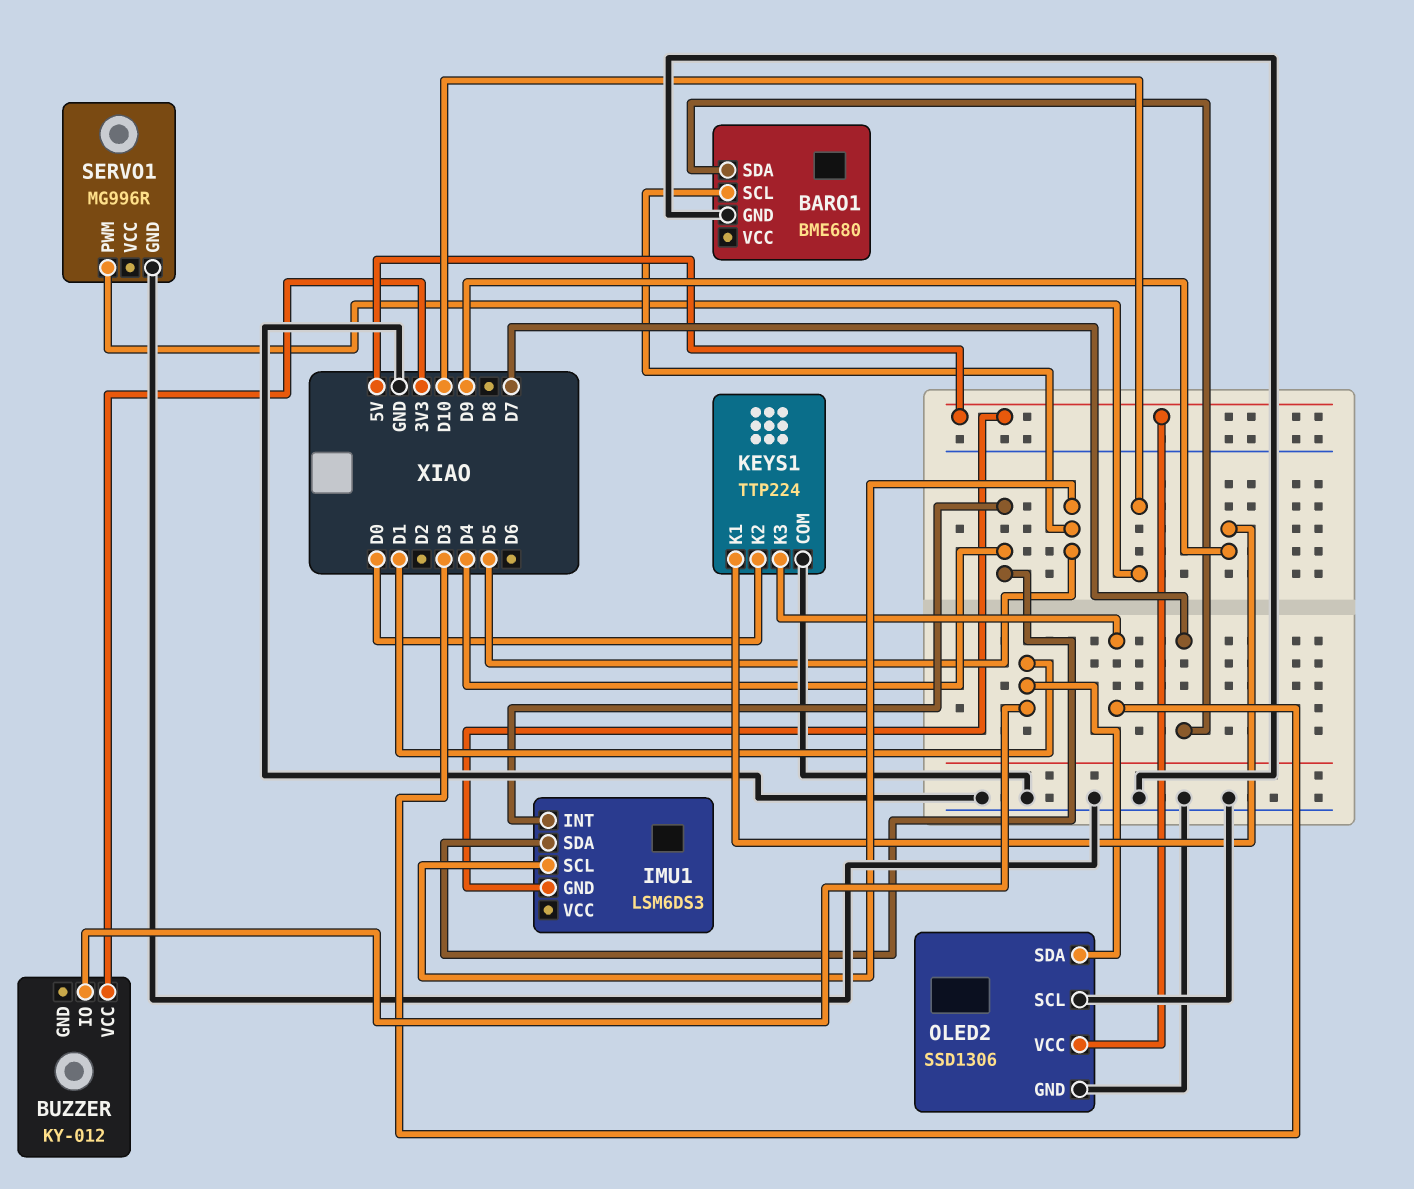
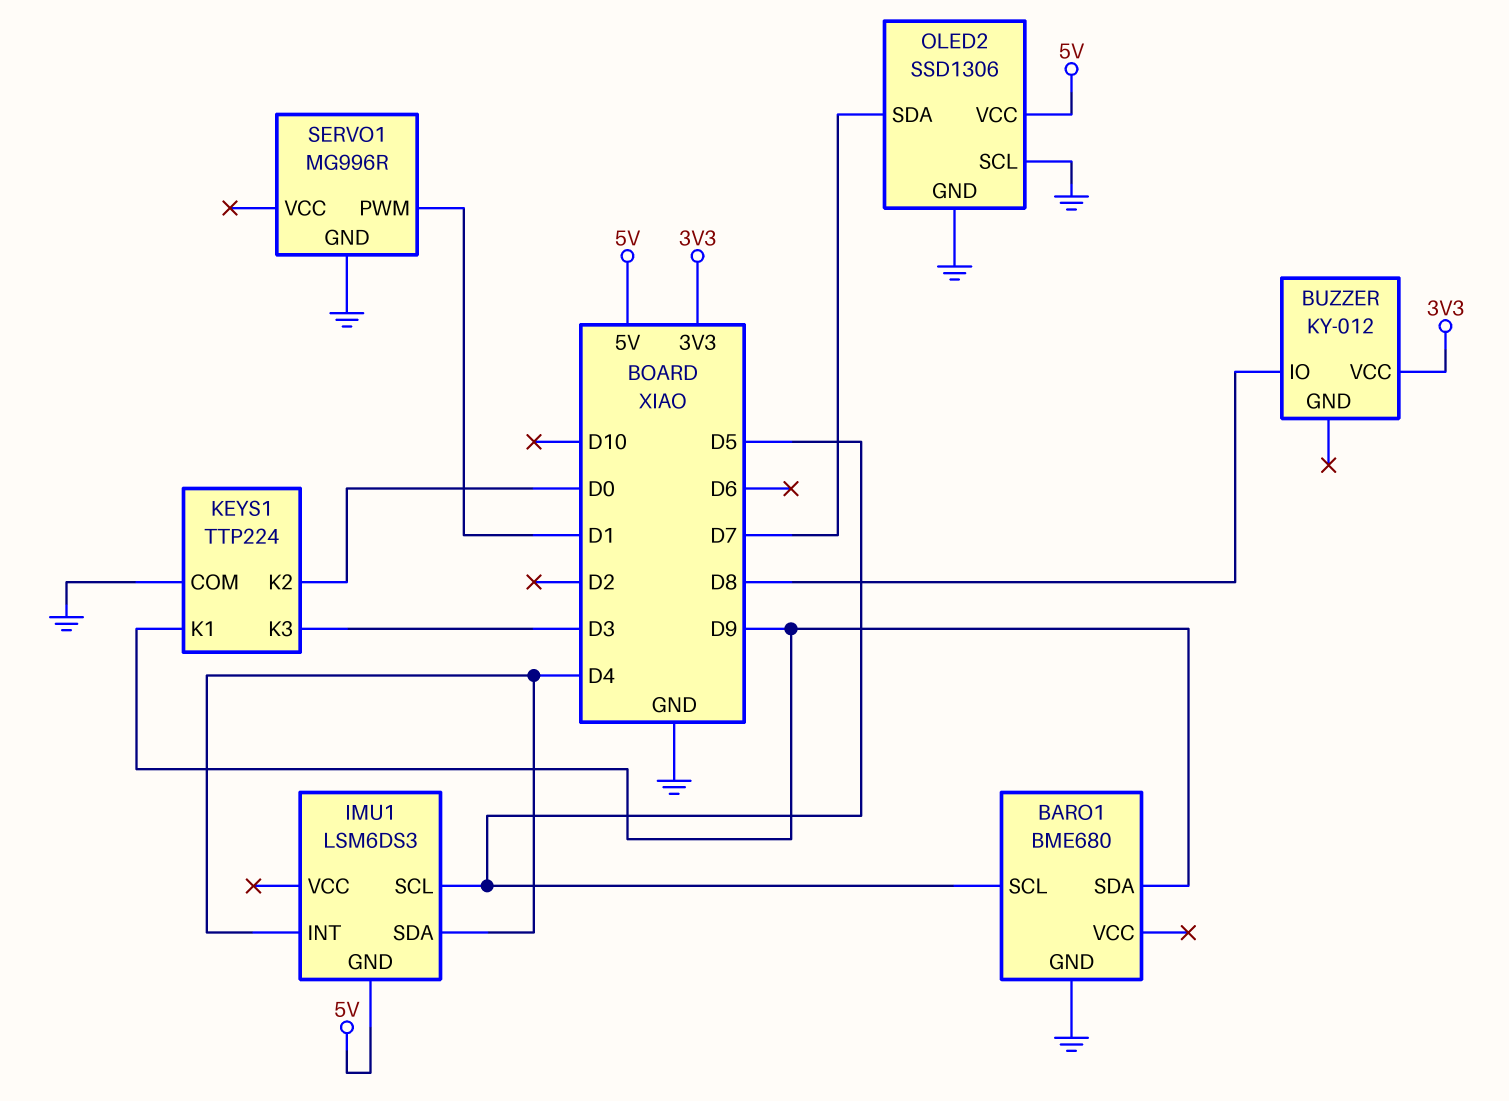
BARO1 pin SDA: D7 -> D9
BUZZER pin IO: D1 -> D8
OLED2 pin SDA: D1 -> D7
SERVO1 pin PWM: D10 -> D1

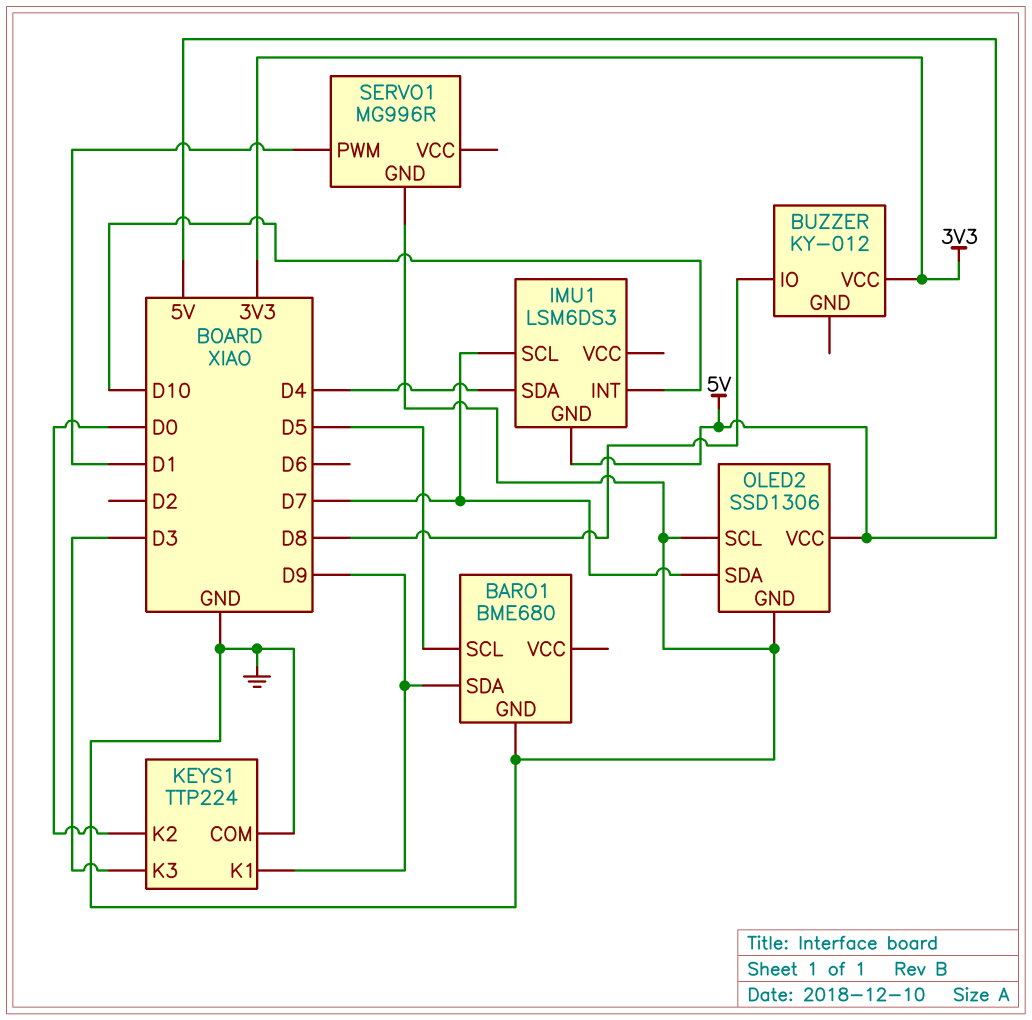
IMU1 pin INT: D4 -> D10
IMU1 pin SCL: D5 -> D7

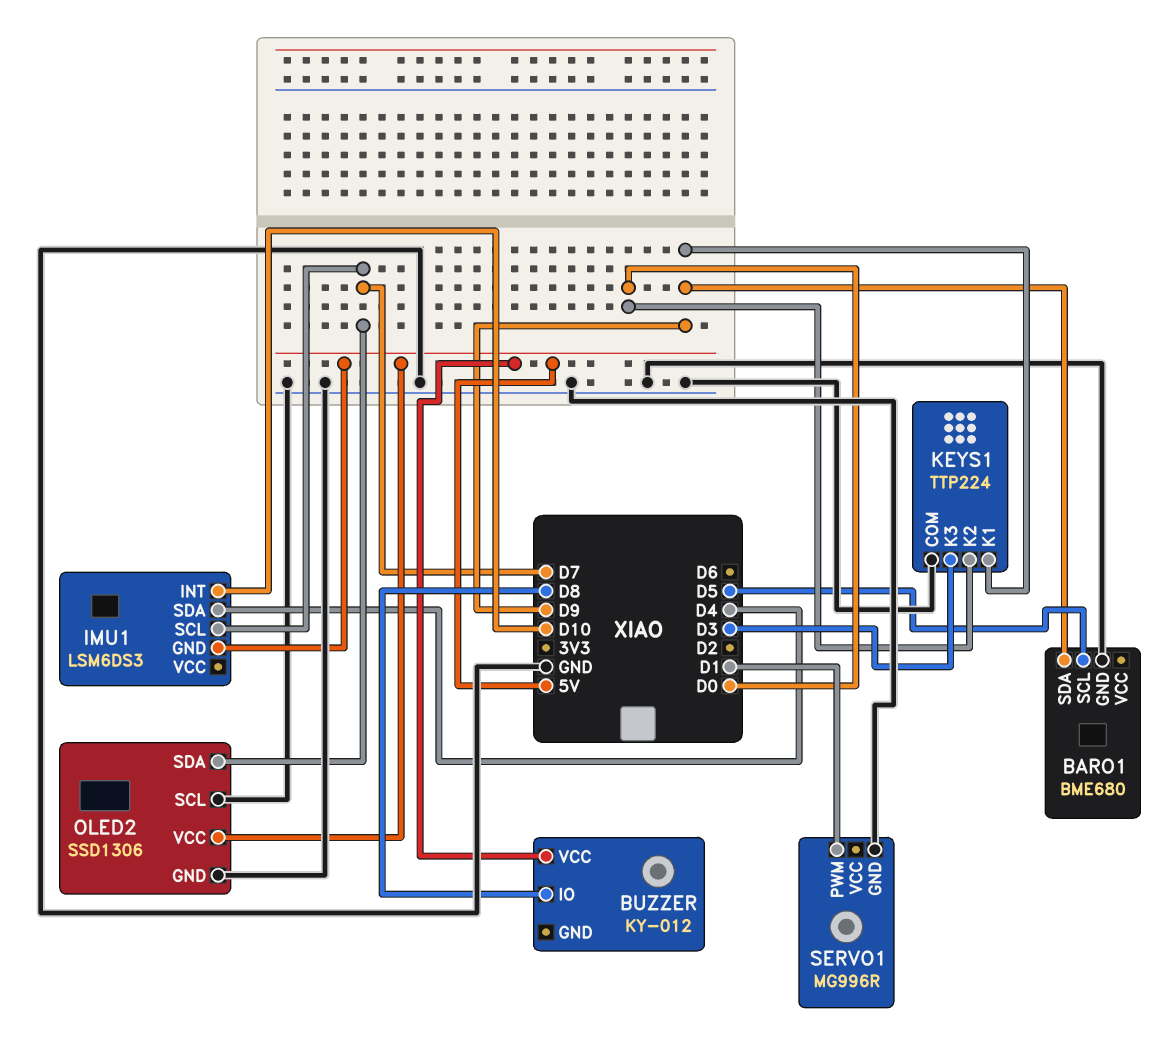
BUZZER pin VCC: 3V3 -> 5V

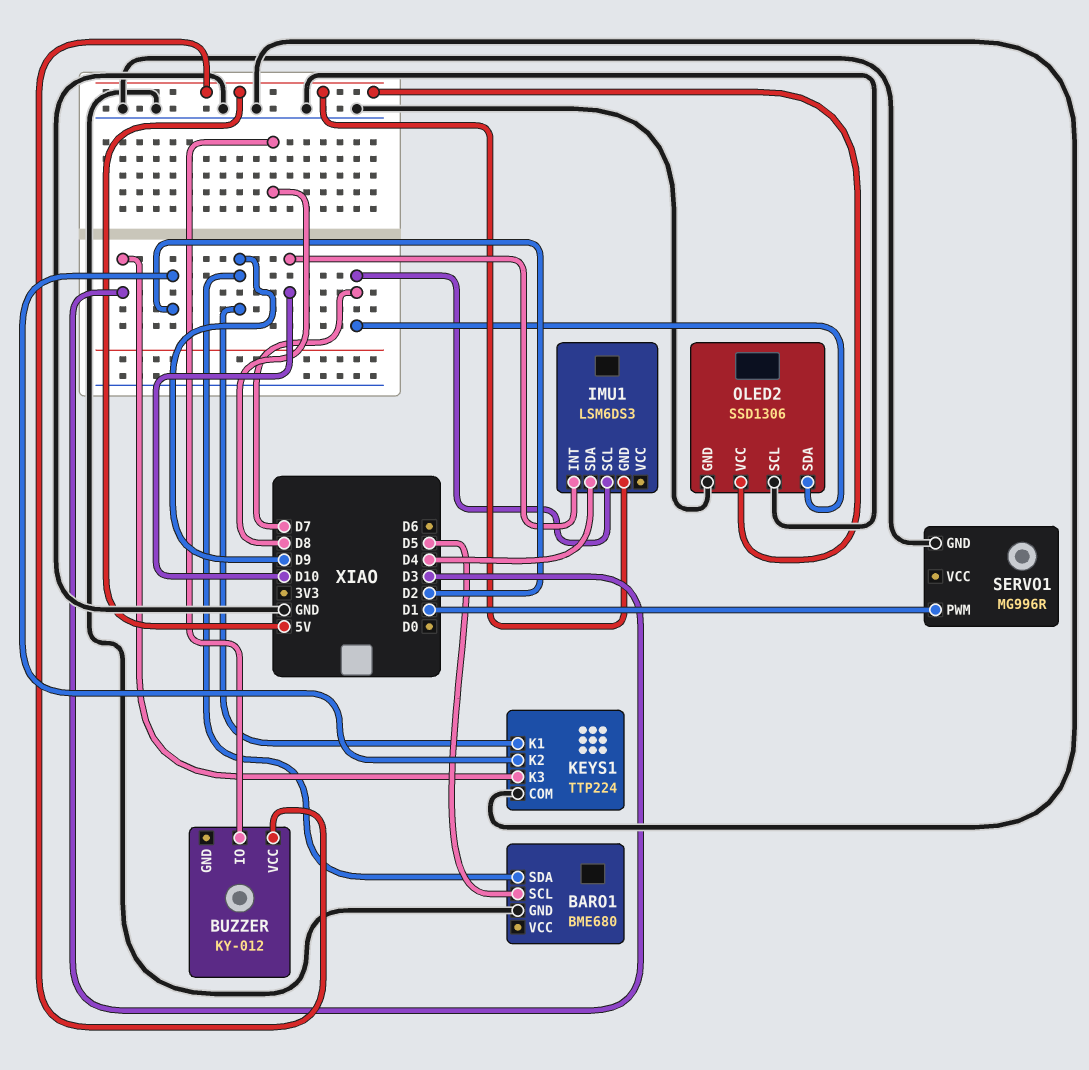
KEYS1 pin K2: D0 -> D2

